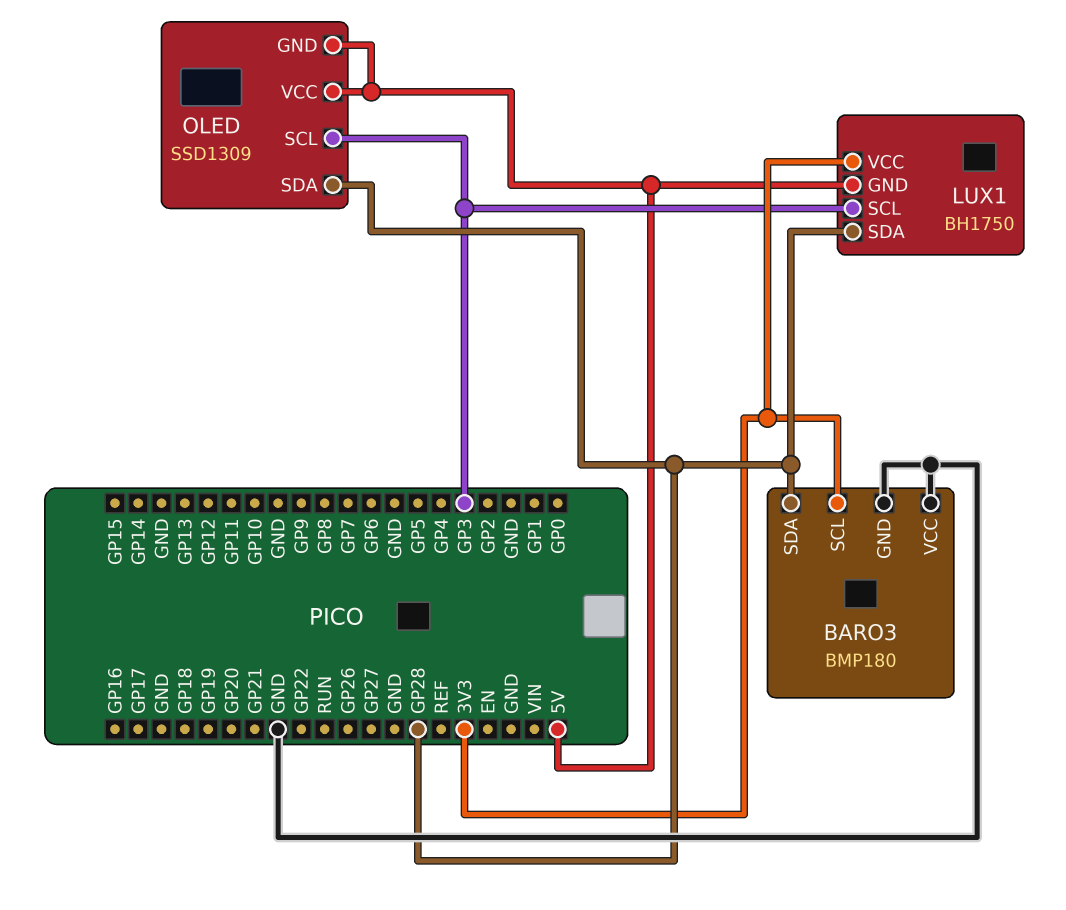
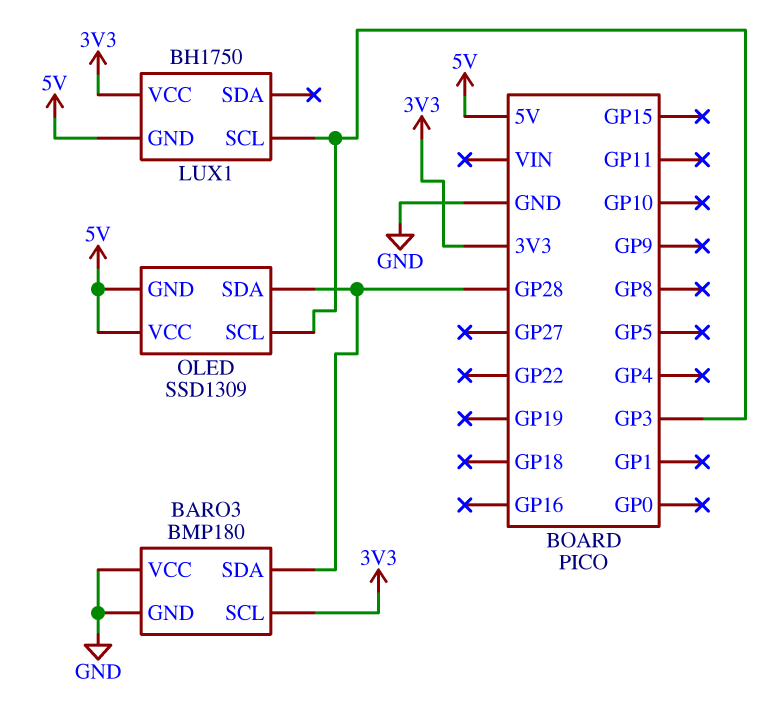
LUX1 pin SDA: GP28 -> none

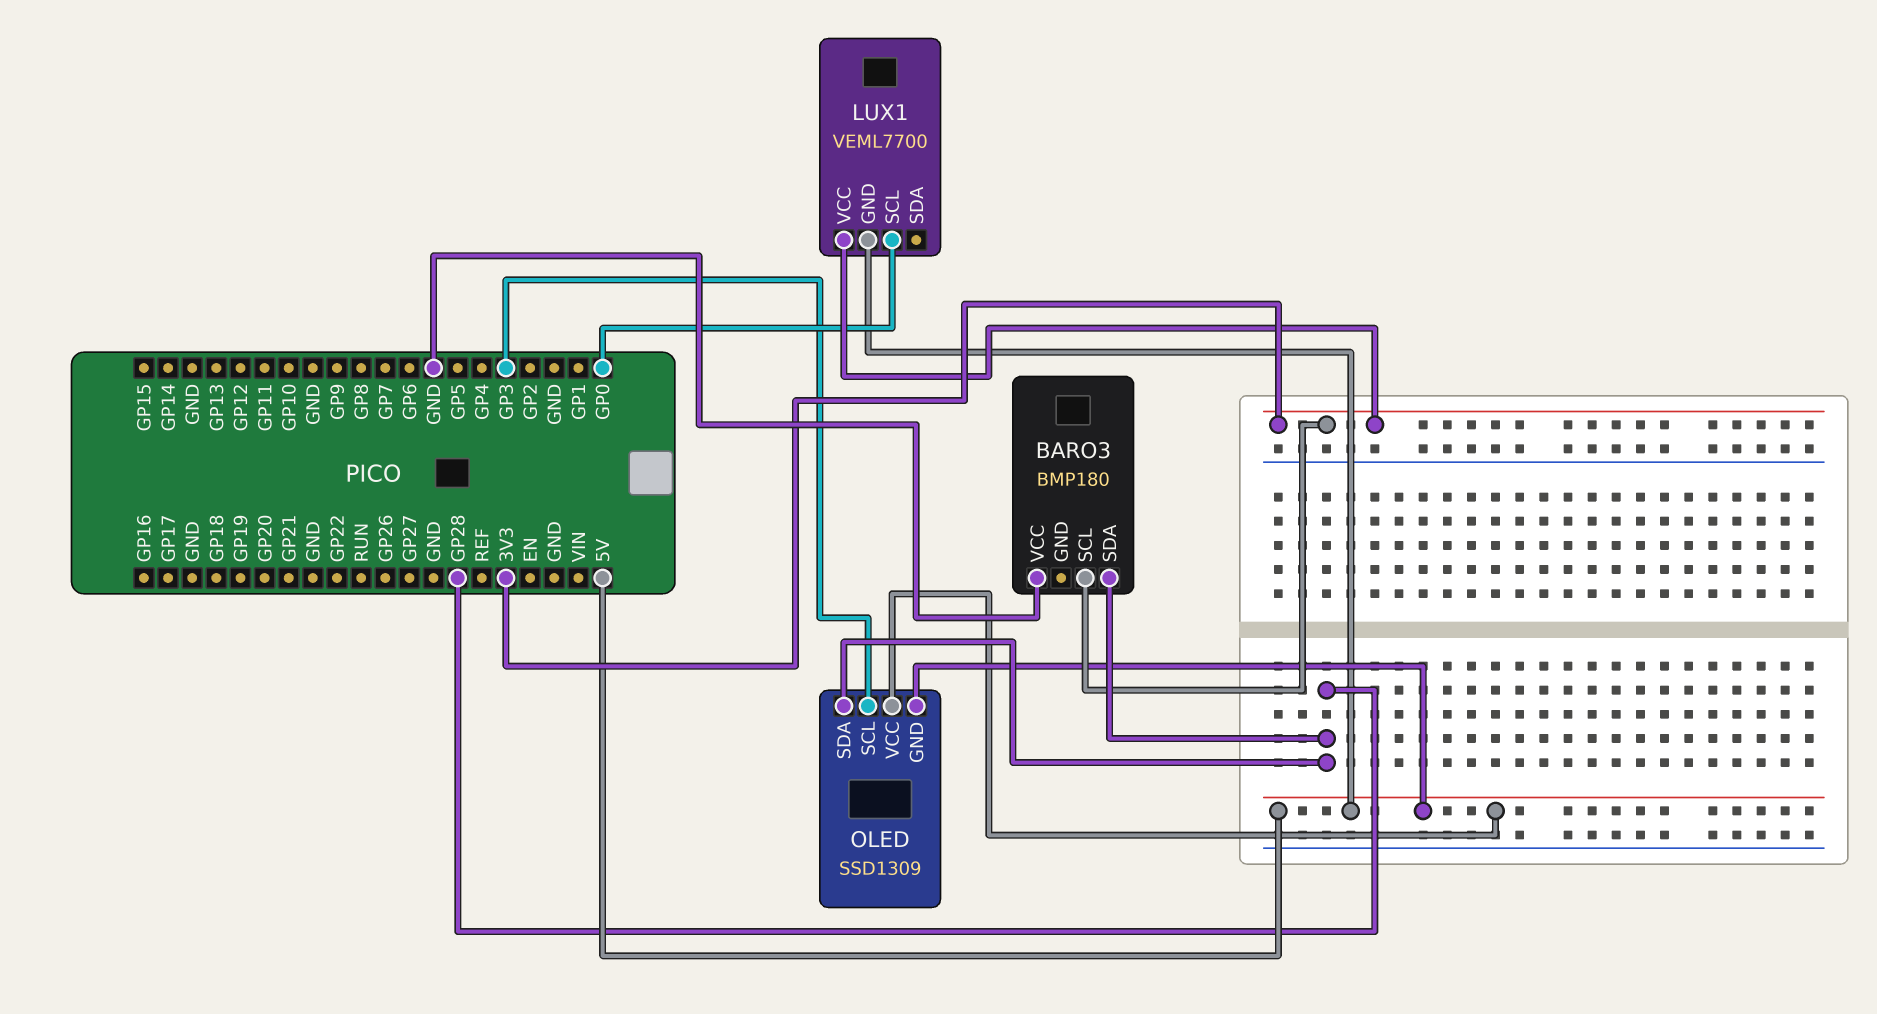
BARO3 pin GND: GND -> none
LUX1: BH1750 -> VEML7700
LUX1 pin SCL: GP3 -> GP0

